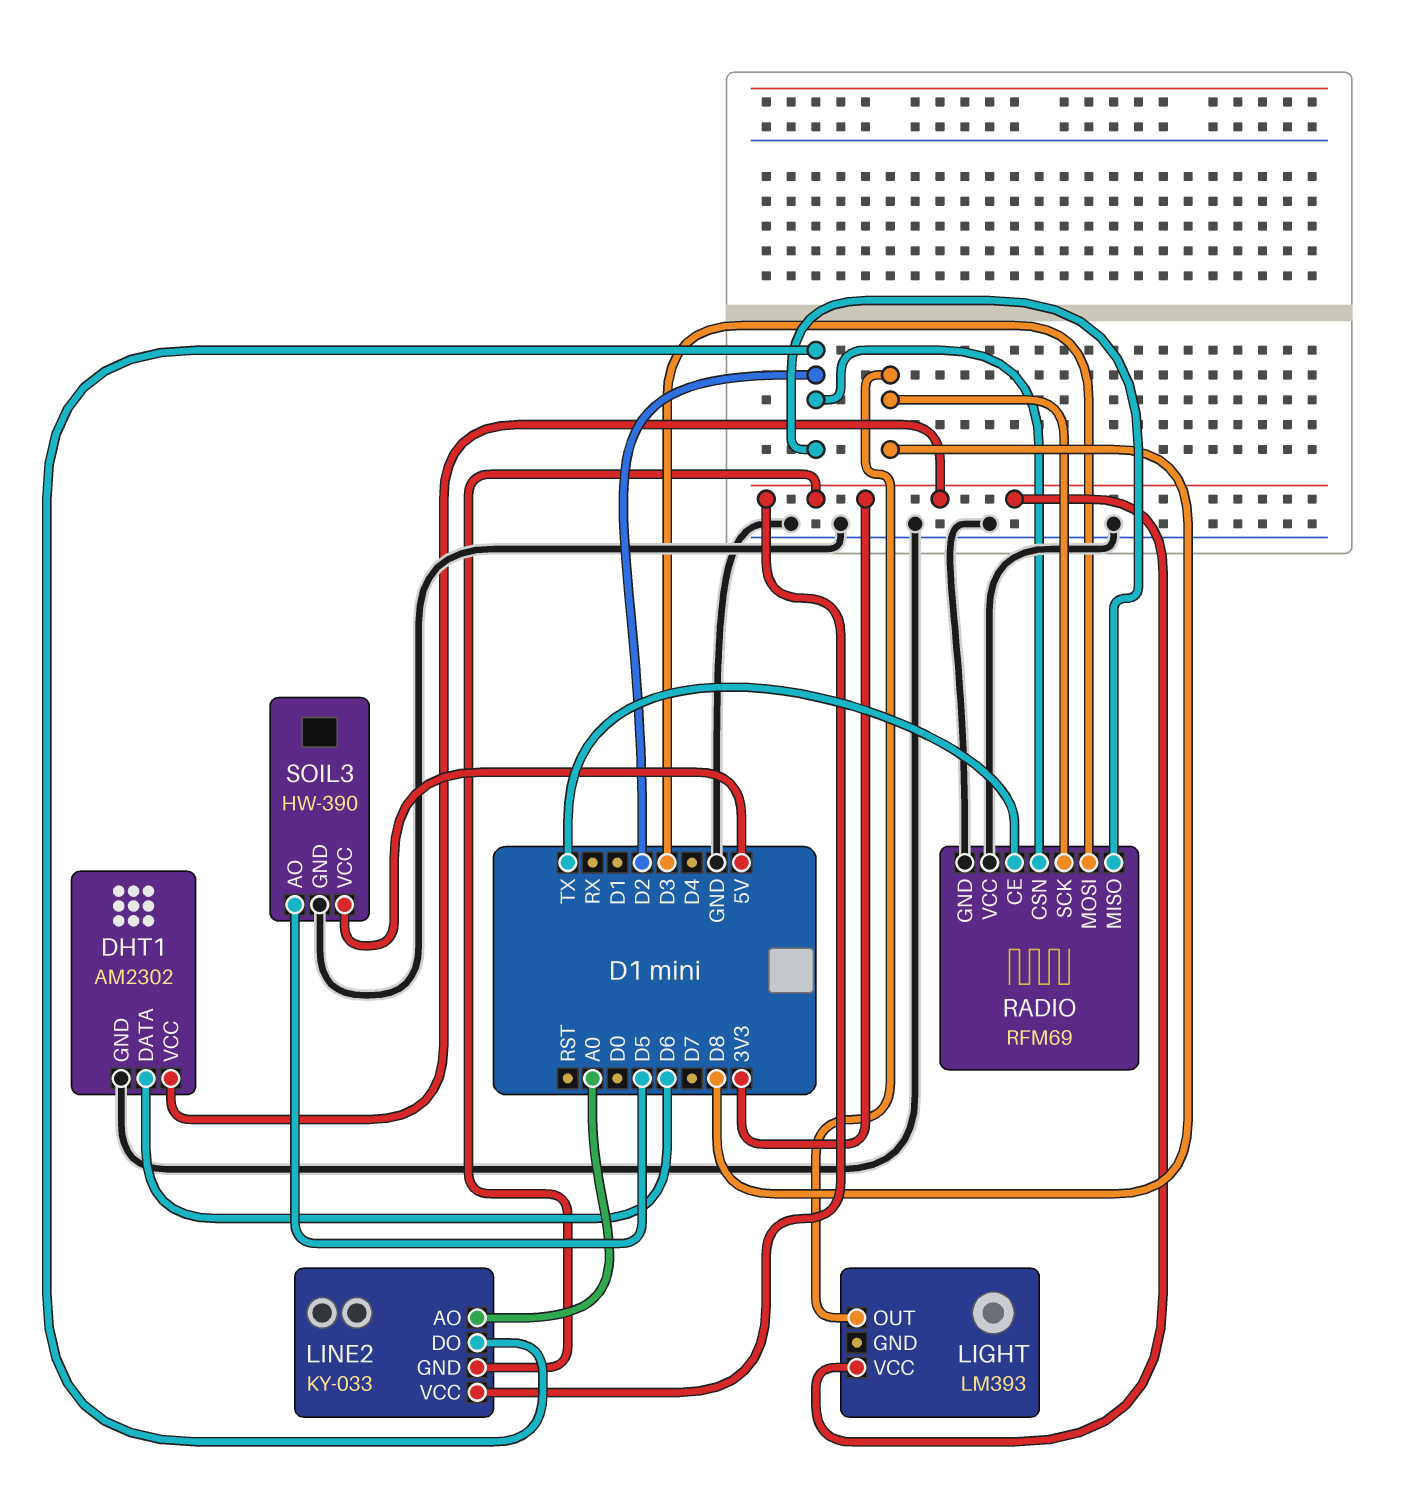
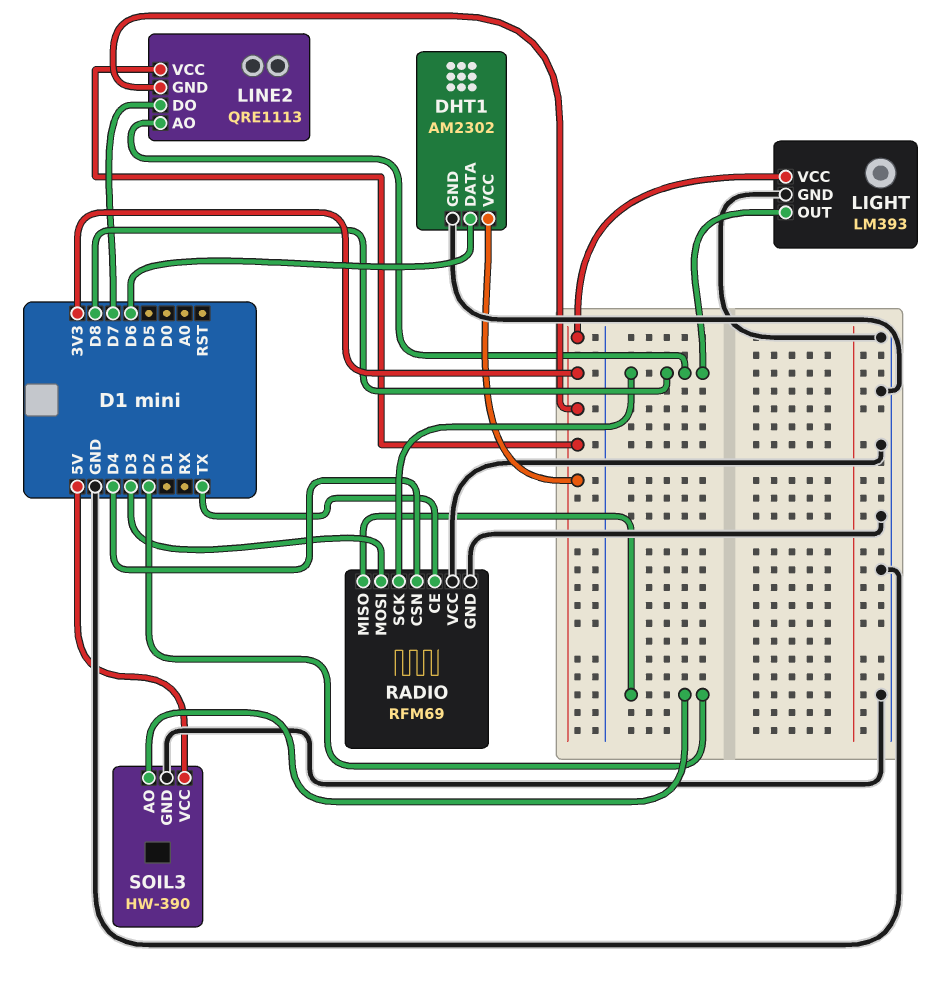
LIGHT pin GND: none -> GND
LINE2: KY-033 -> QRE1113
LINE2 pin AO: A0 -> D8
LINE2 pin DO: D2 -> D7
RADIO pin CSN: D2 -> D4
SOIL3 pin AO: D5 -> D2

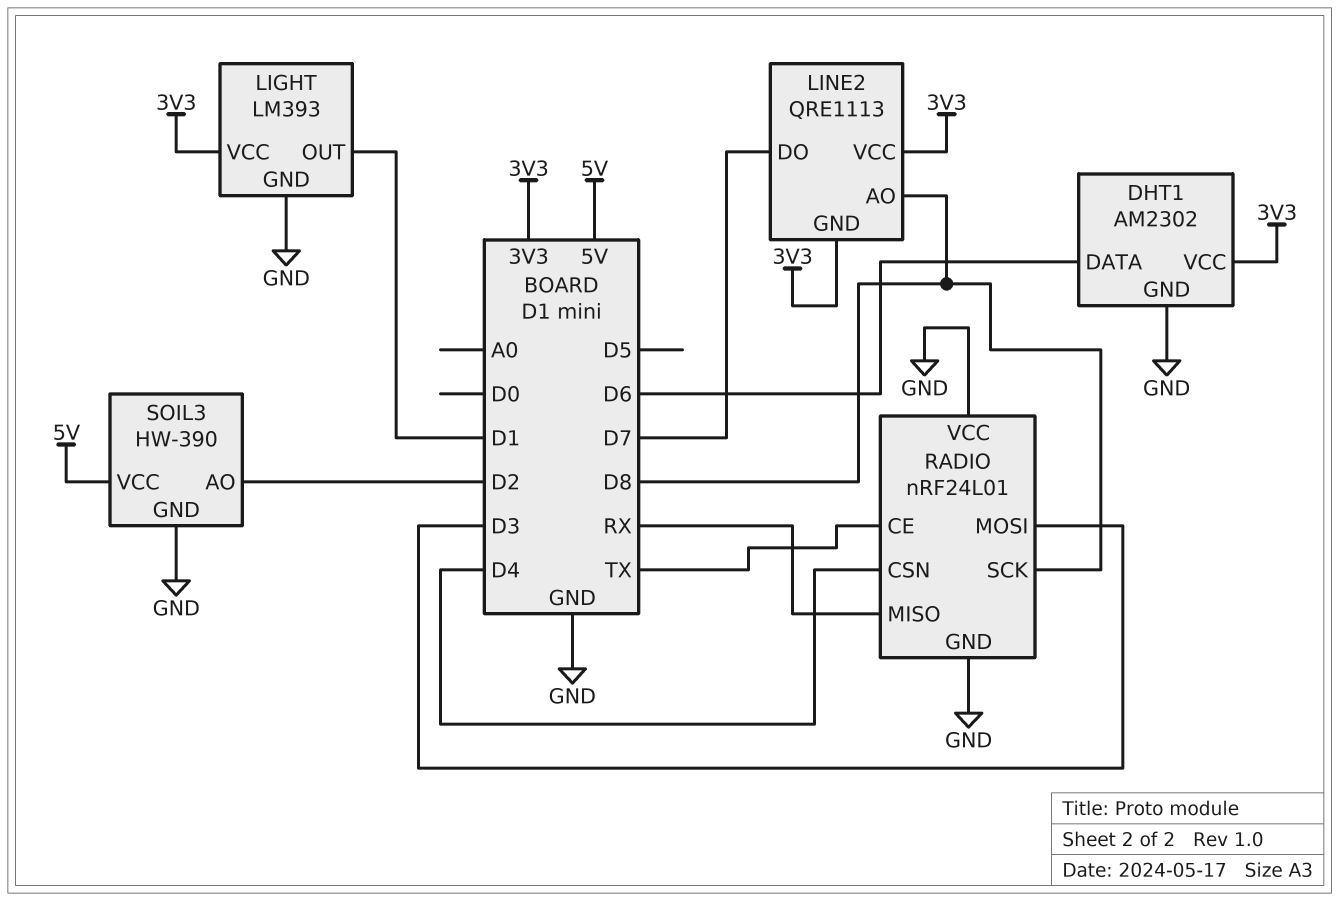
LIGHT pin OUT: D8 -> D1
RADIO: RFM69 -> nRF24L01
RADIO pin MISO: D2 -> RX

